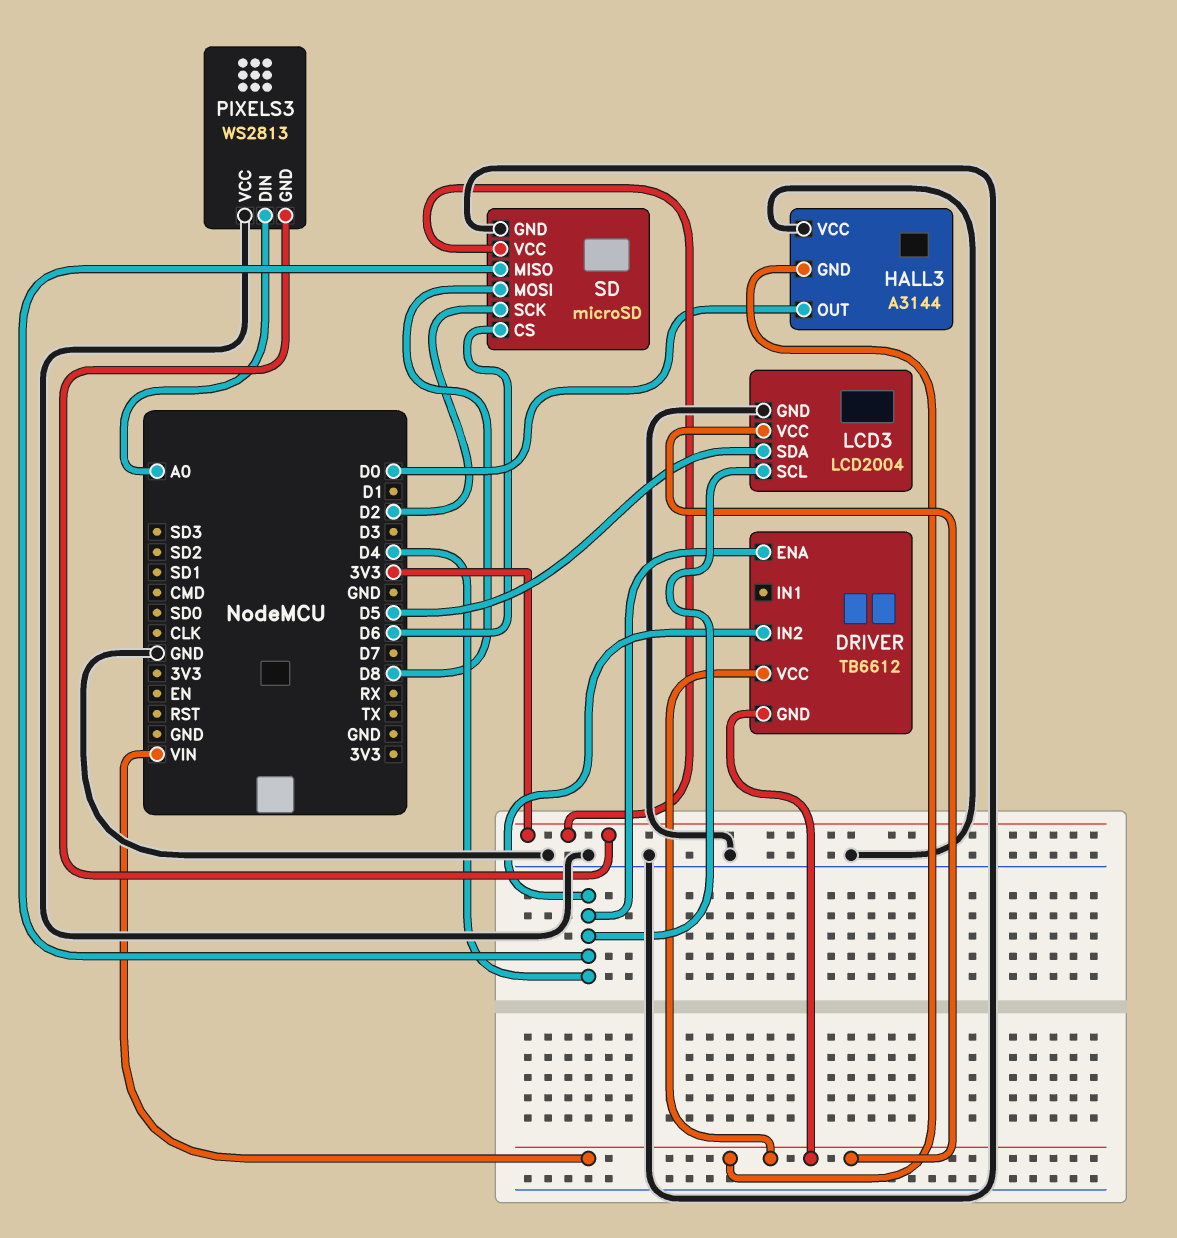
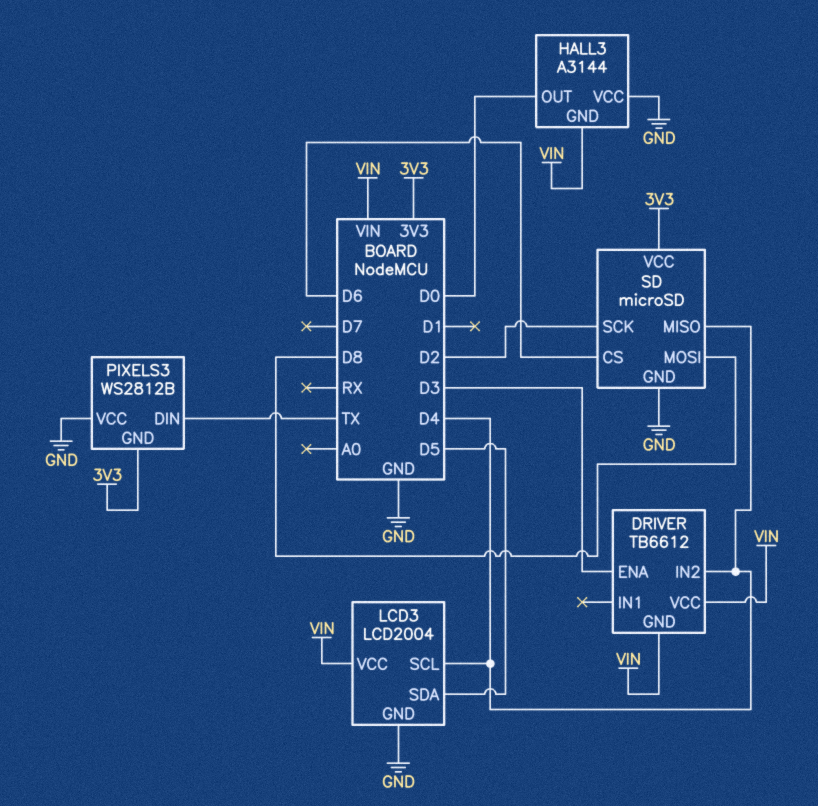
DRIVER pin ENA: D4 -> D3
PIXELS3: WS2813 -> WS2812B
PIXELS3 pin DIN: A0 -> TX

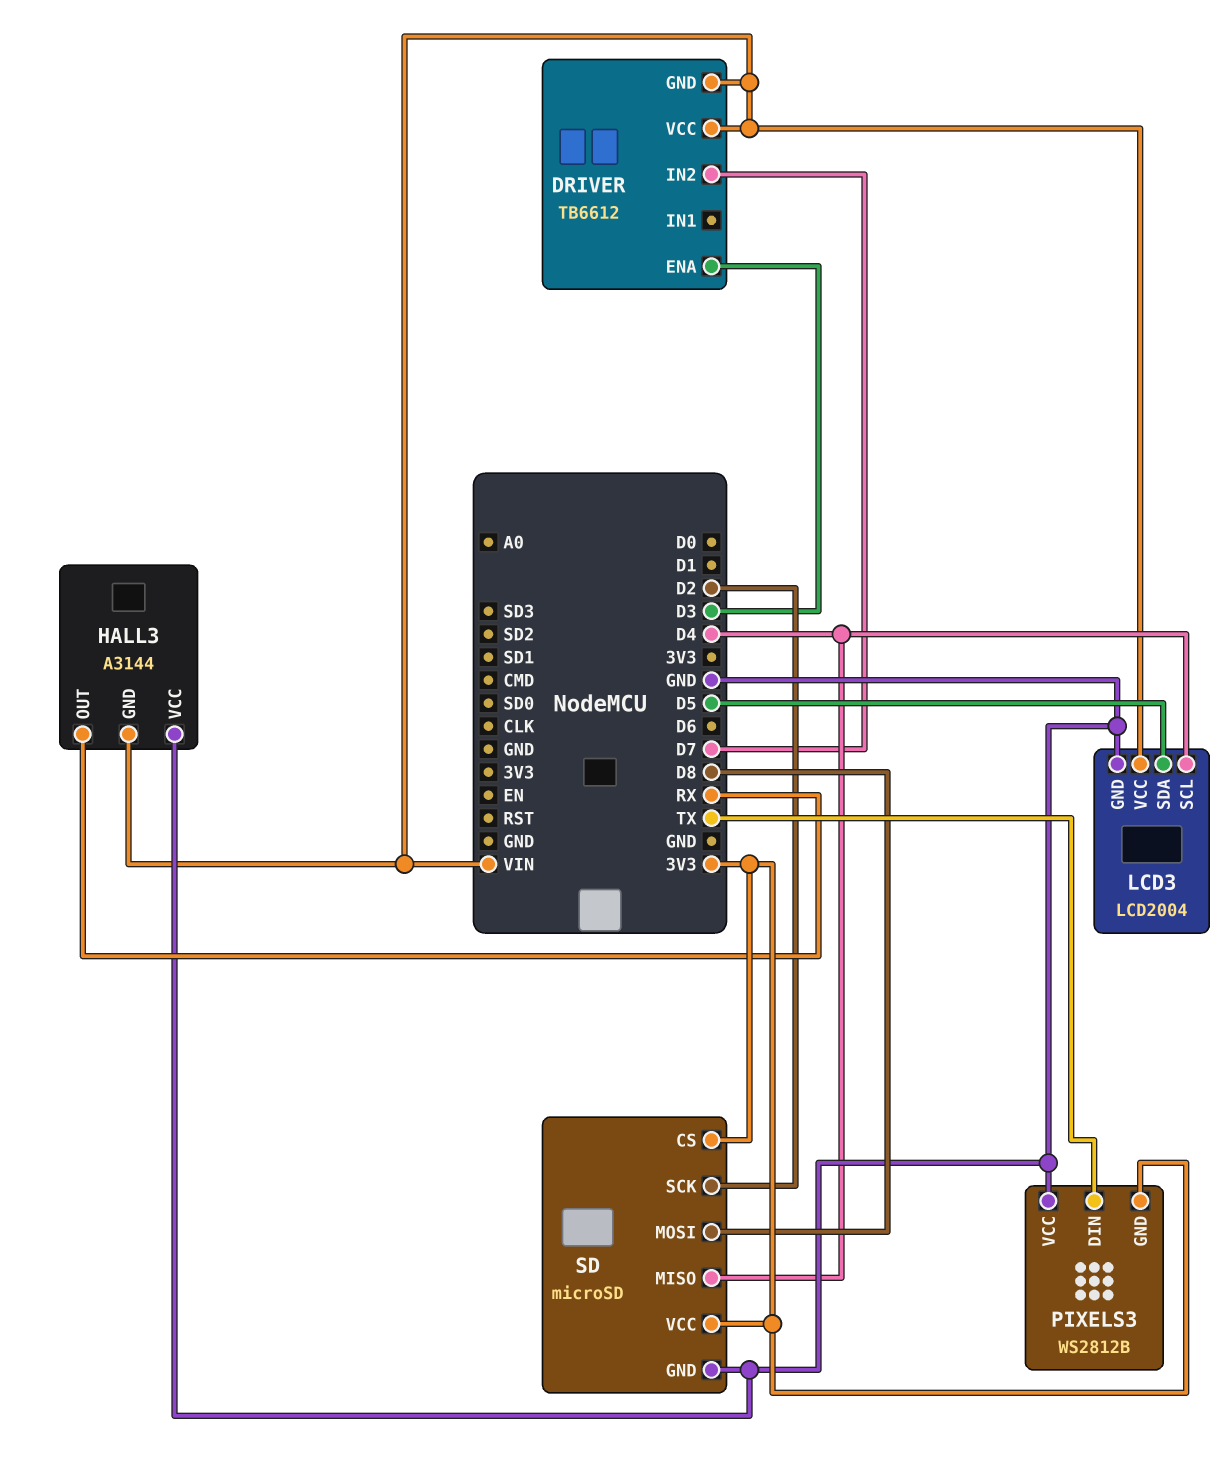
DRIVER pin IN2: D4 -> D7
HALL3 pin OUT: D0 -> RX
SD pin CS: D6 -> 3V3

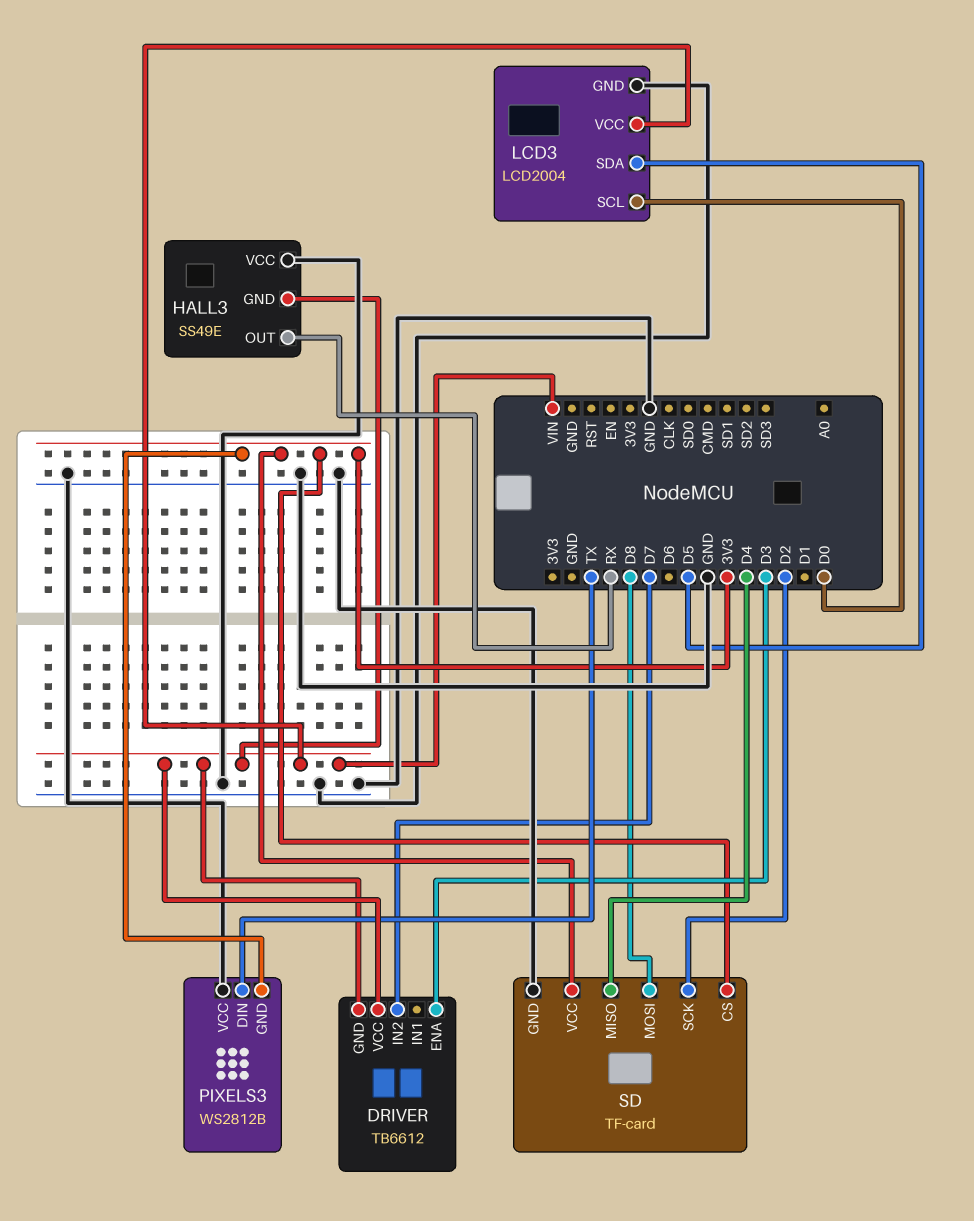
HALL3: A3144 -> SS49E
LCD3 pin SCL: D4 -> D0
SD: microSD -> TF-card

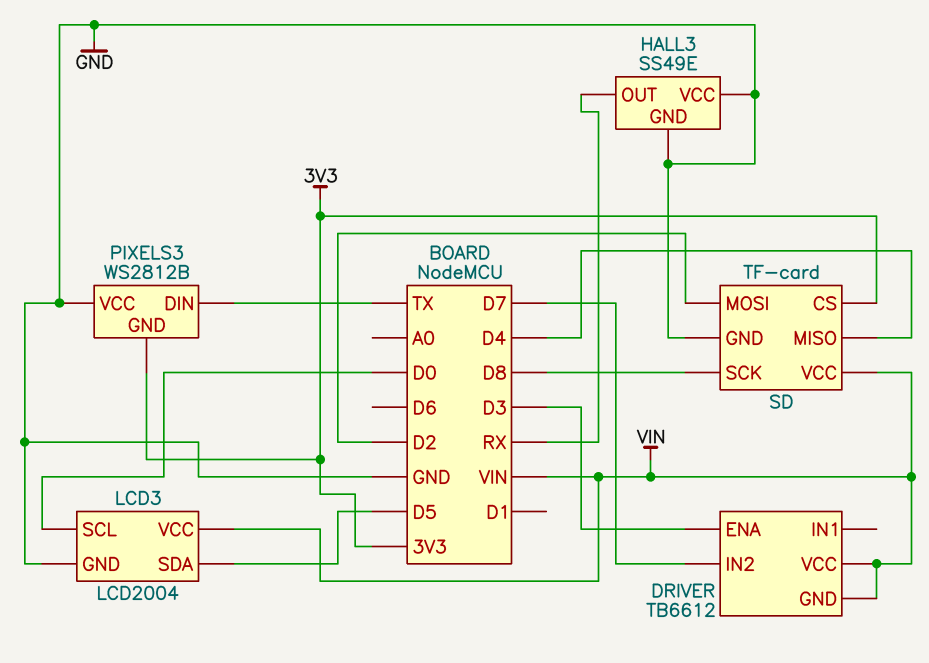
HALL3 pin GND: VIN -> GND
SD pin MOSI: D8 -> D2
SD pin SCK: D2 -> D8
SD pin VCC: 3V3 -> VIN

